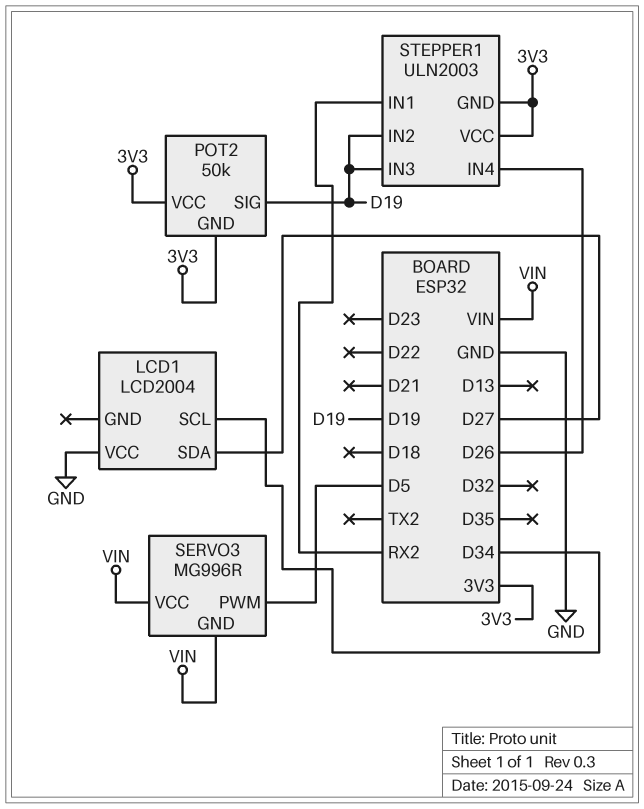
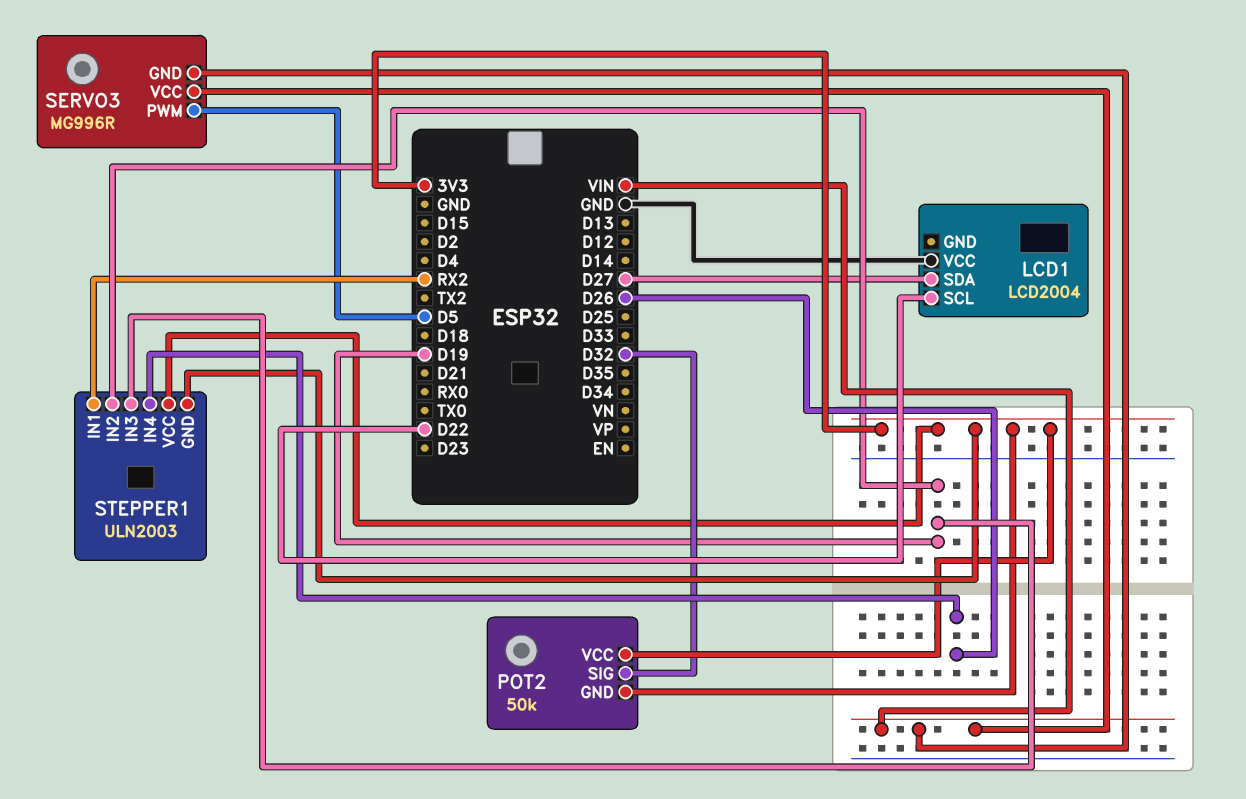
LCD1 pin SCL: D34 -> D22
POT2 pin SIG: D19 -> D32

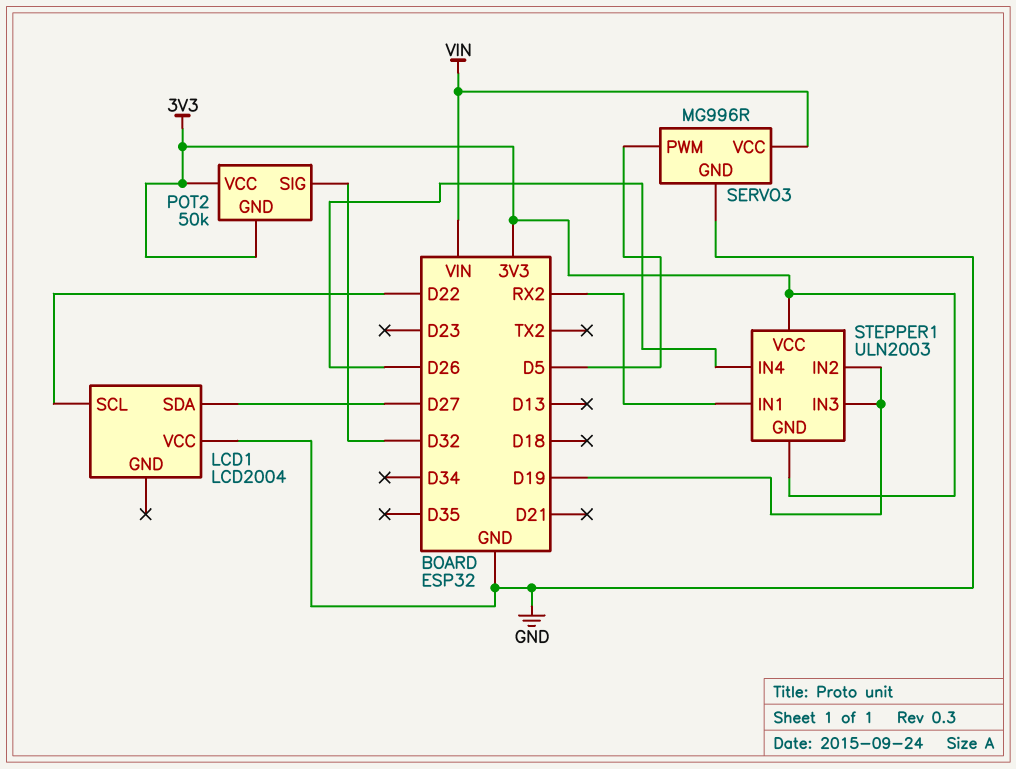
SERVO3 pin GND: VIN -> GND

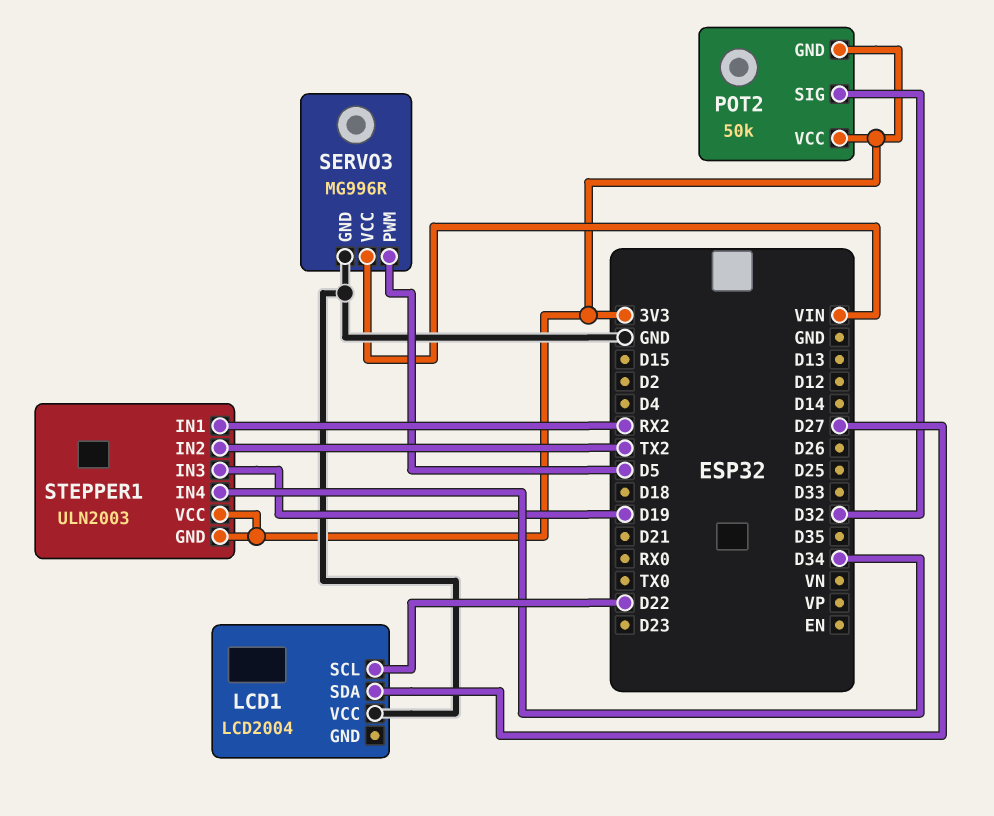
STEPPER1 pin IN2: D19 -> TX2
STEPPER1 pin IN4: D26 -> D34

